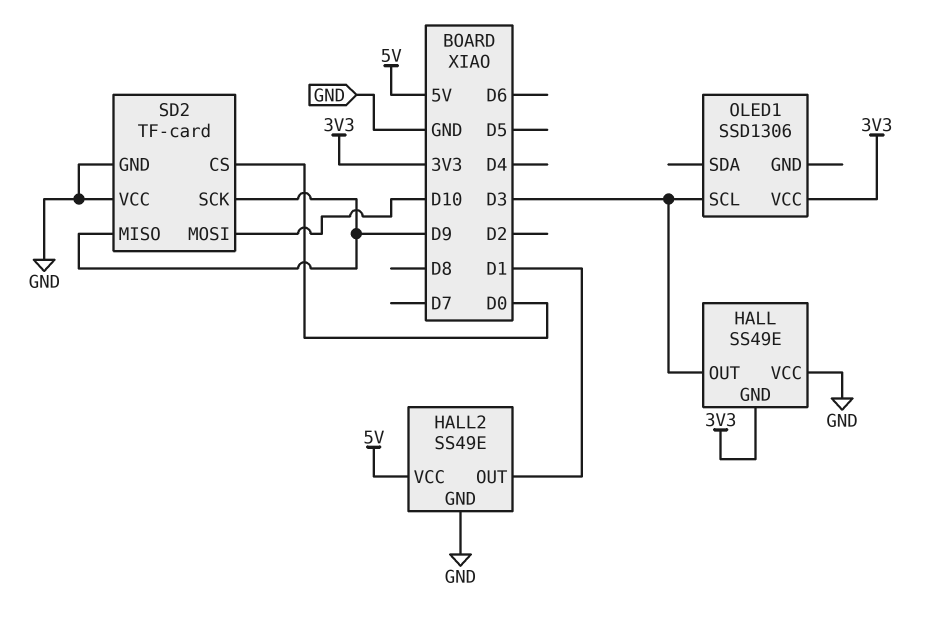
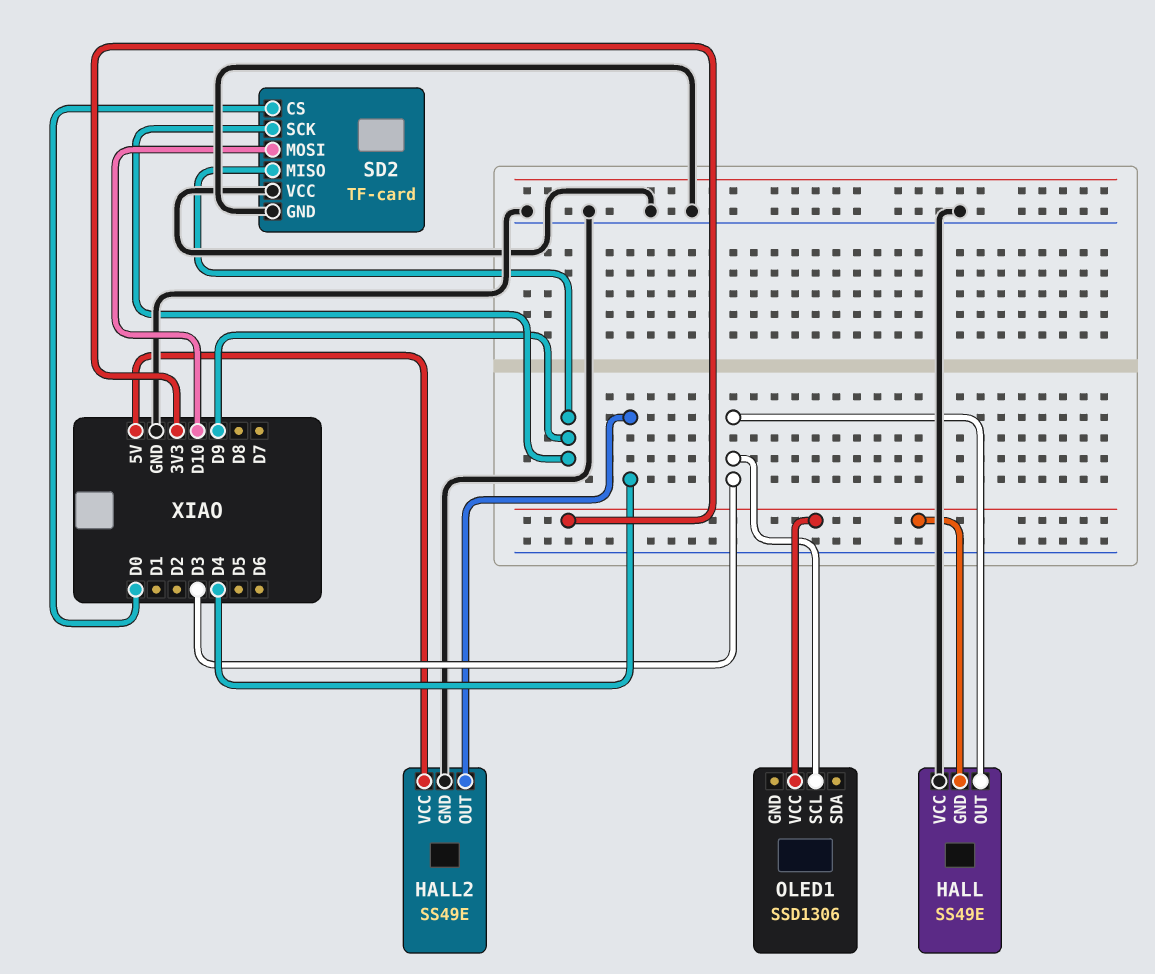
HALL2 pin OUT: D1 -> D4

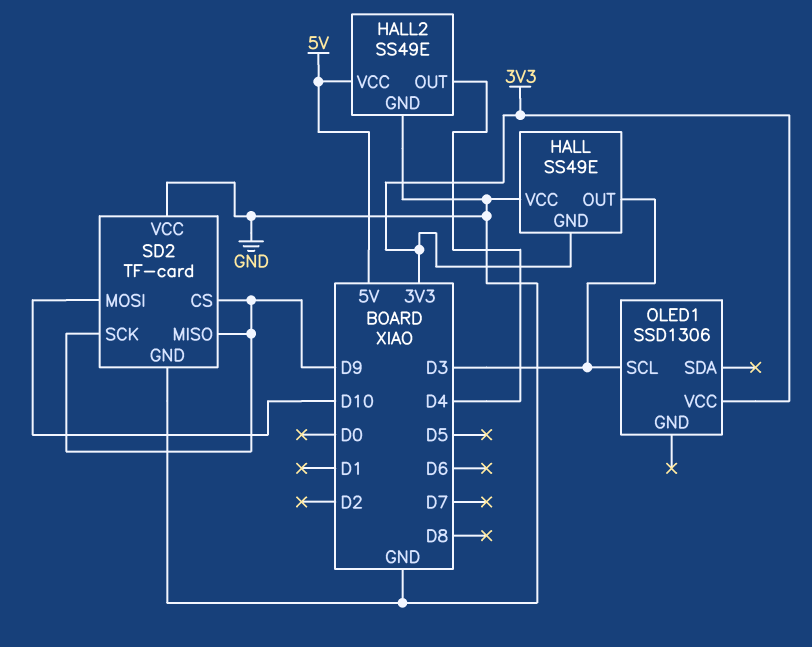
SD2 pin CS: D0 -> D9

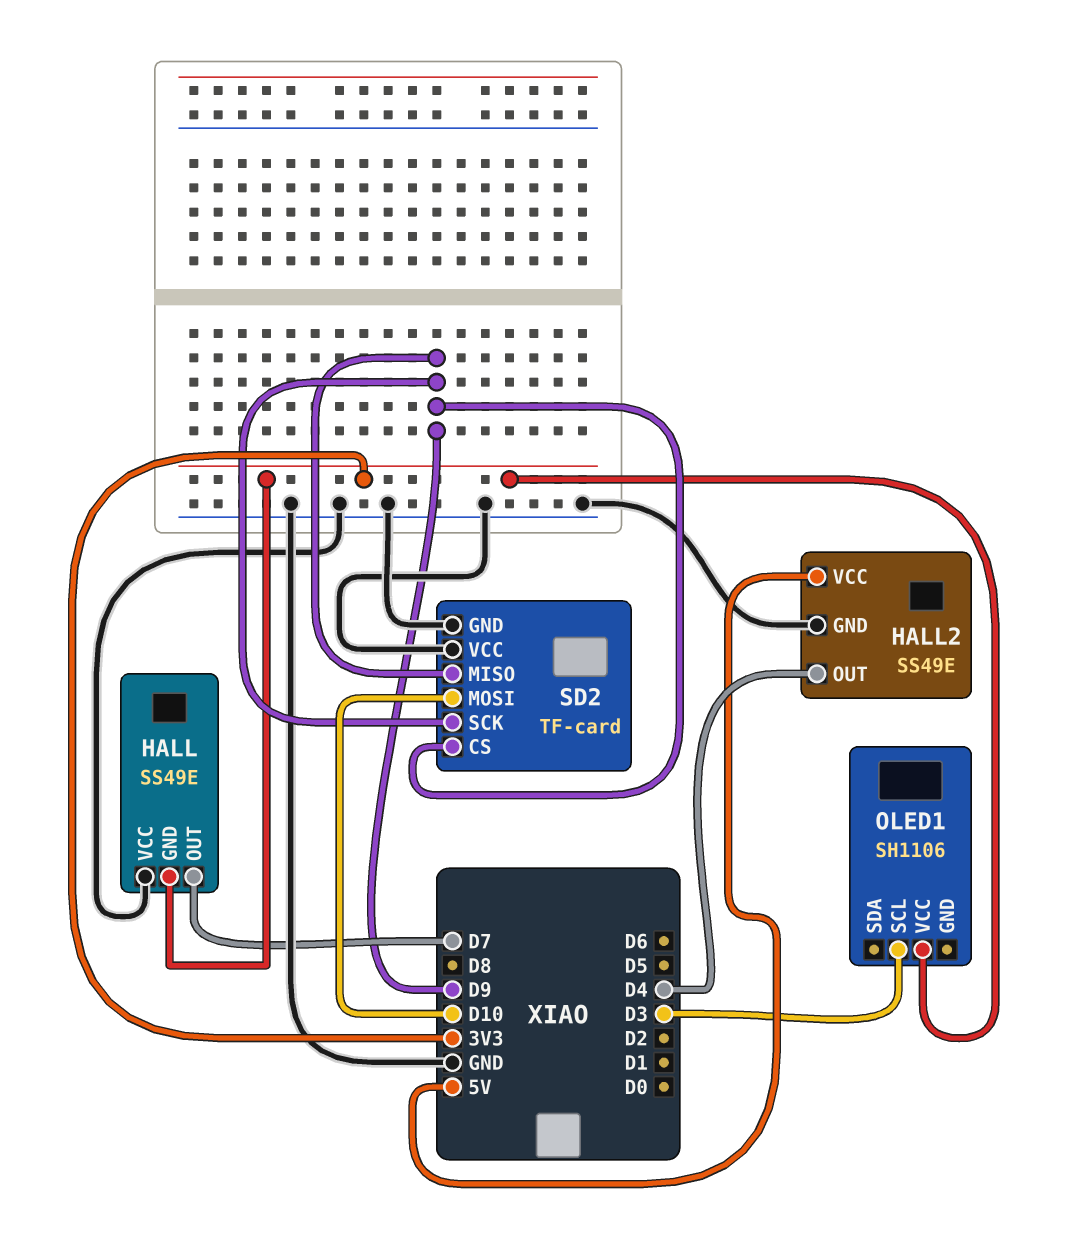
HALL pin OUT: D3 -> D7
OLED1: SSD1306 -> SH1106

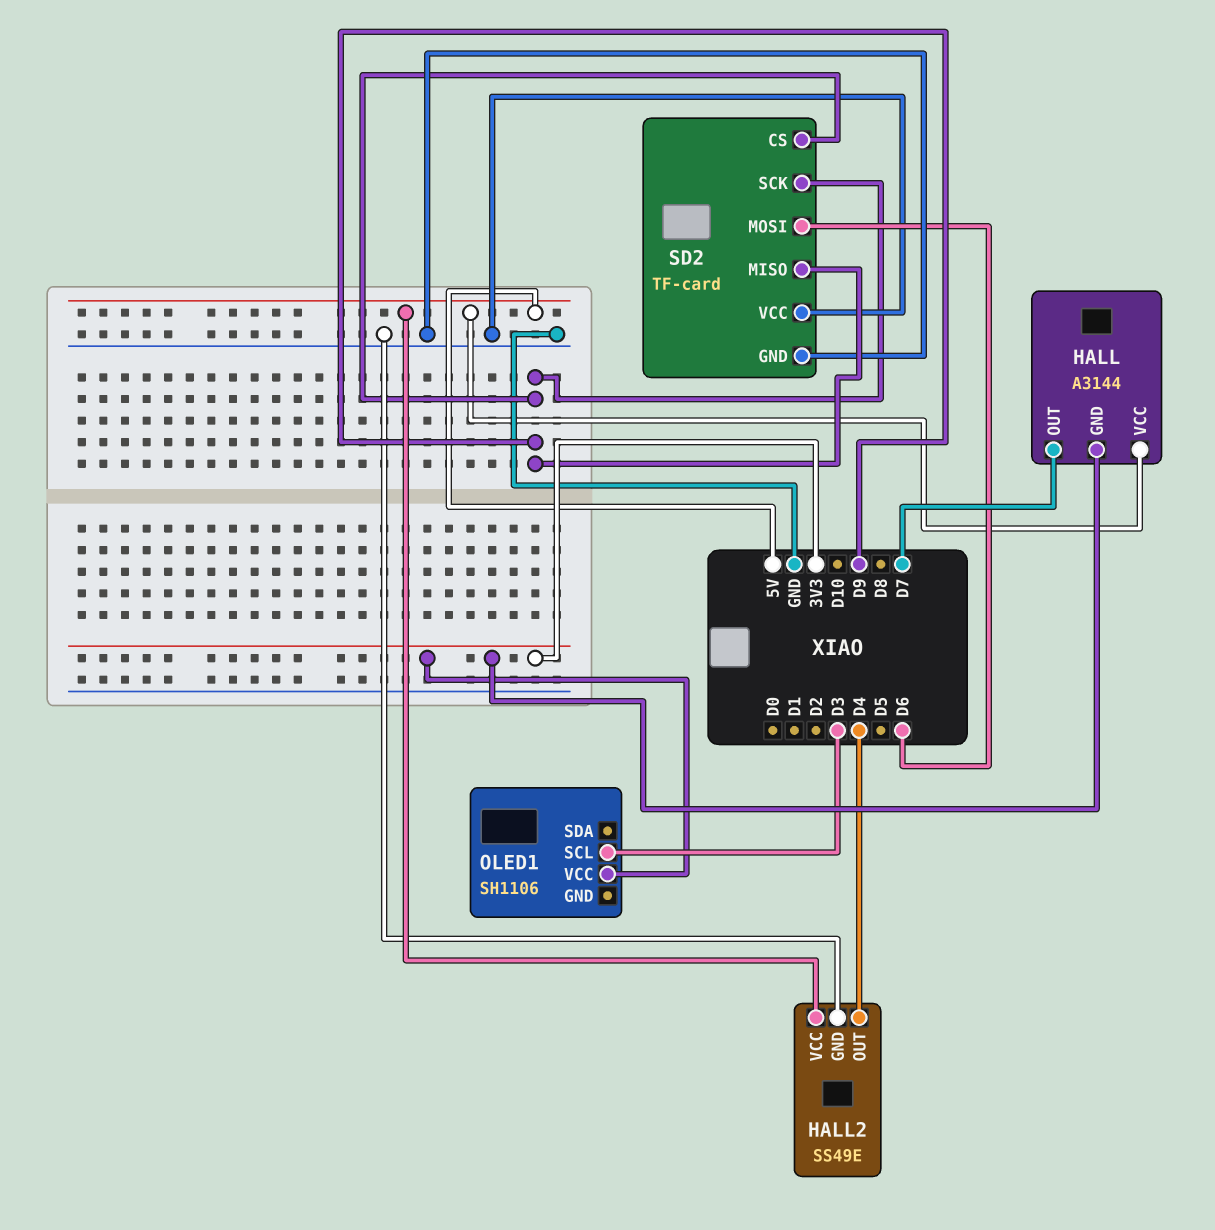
HALL: SS49E -> A3144
HALL pin VCC: GND -> 5V
SD2 pin MOSI: D10 -> D6

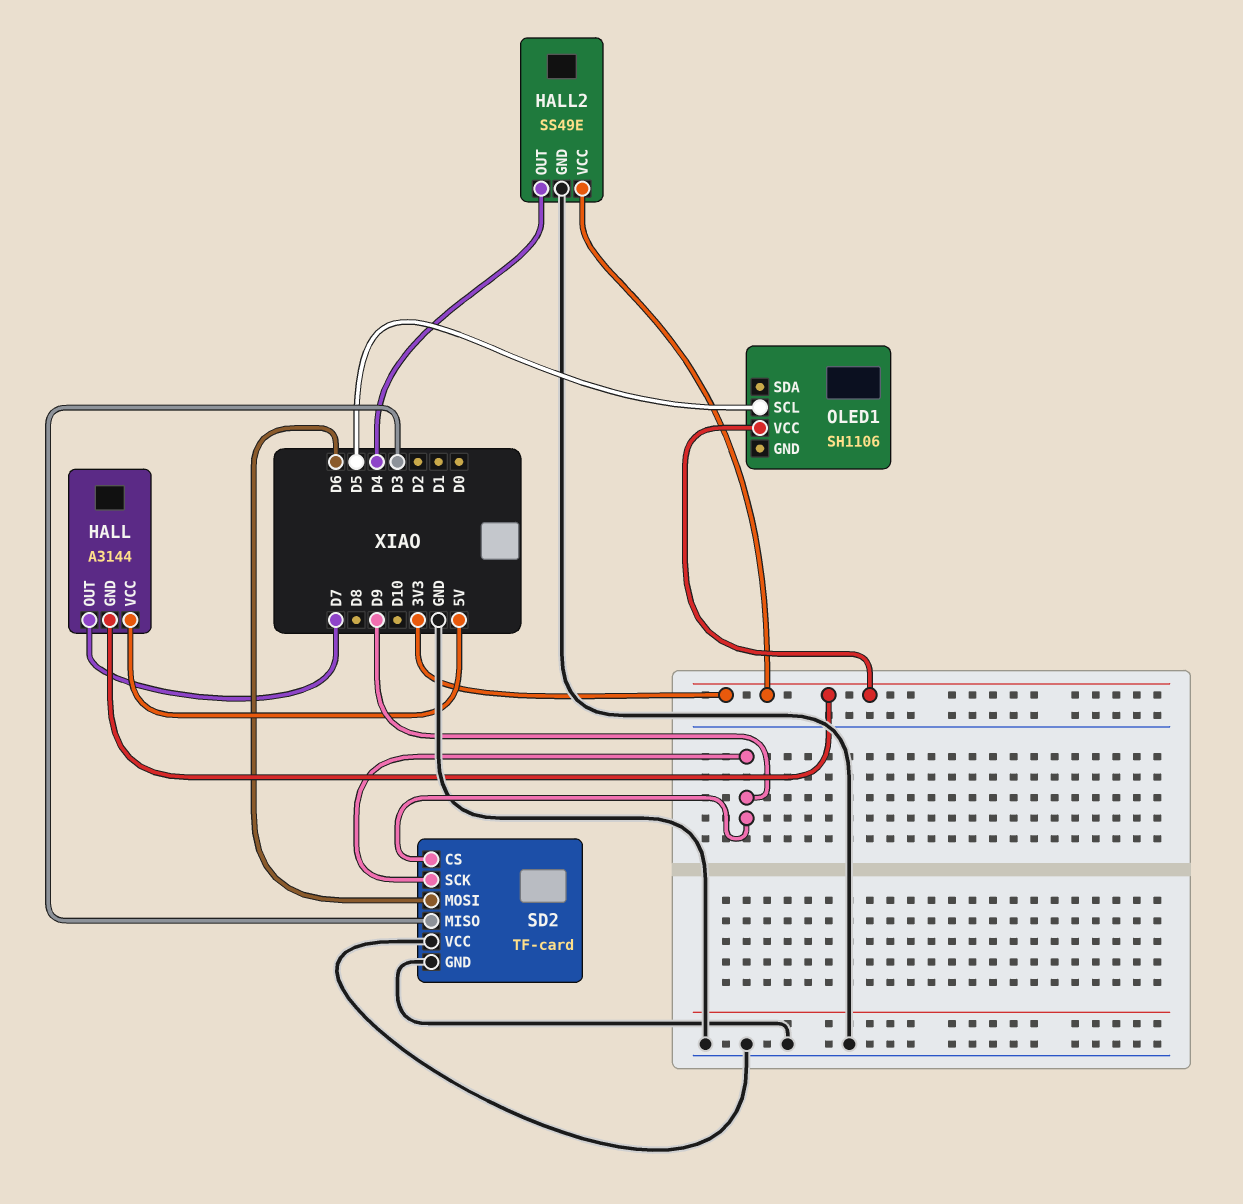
HALL2 pin VCC: 5V -> 3V3
OLED1 pin SCL: D3 -> D5
SD2 pin MISO: D9 -> D3

